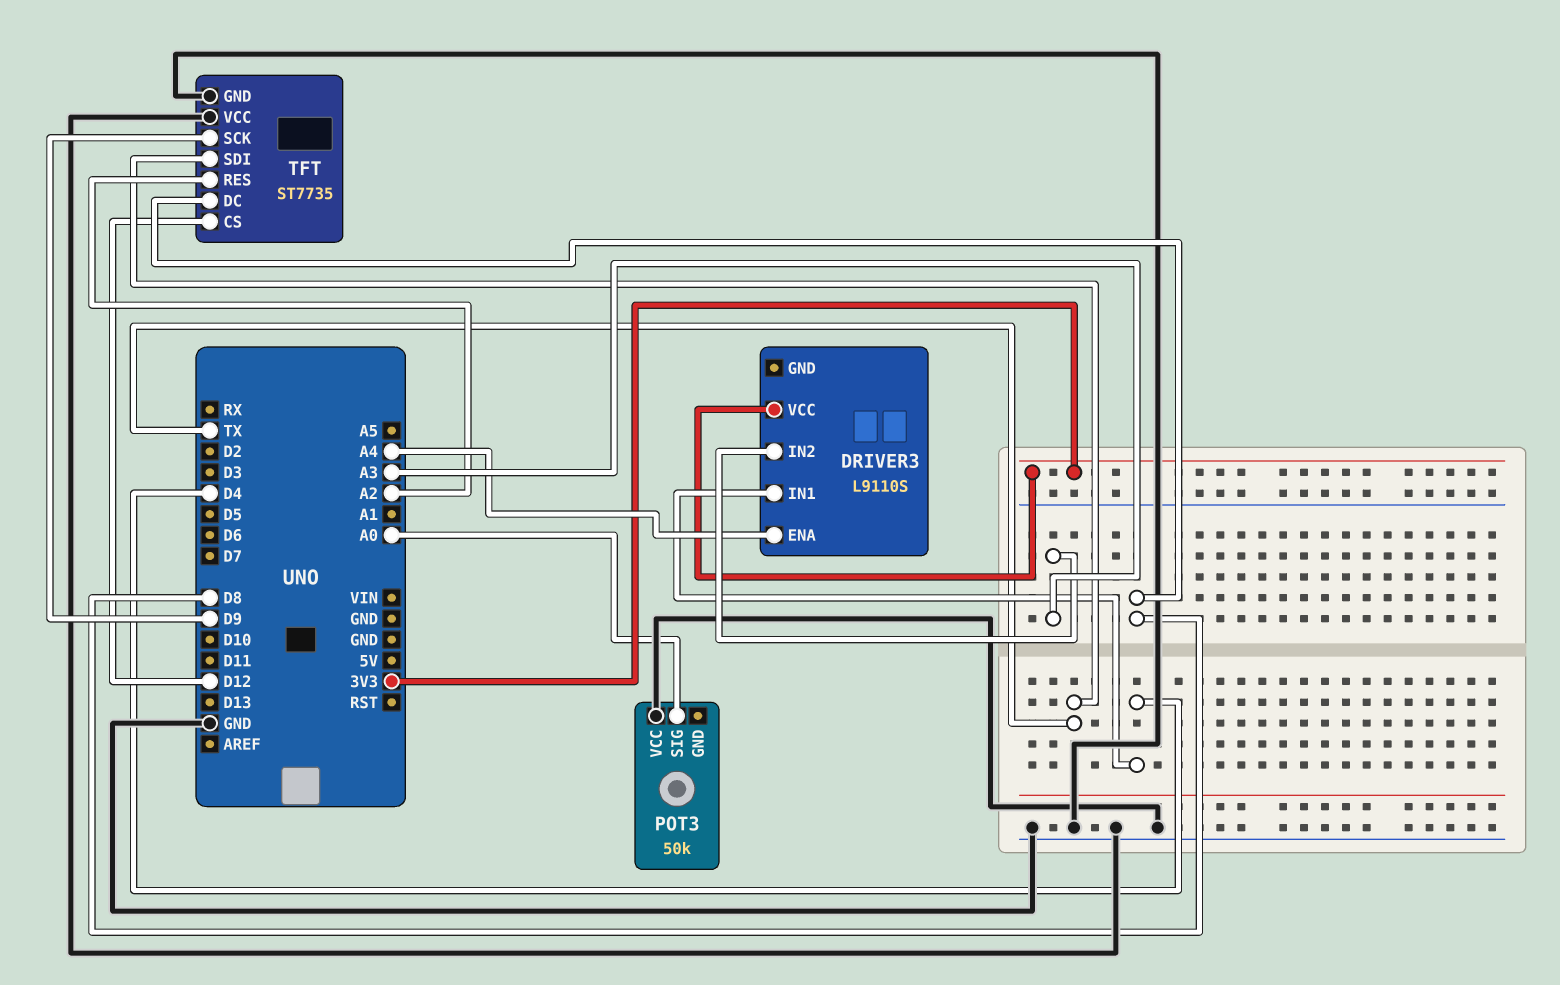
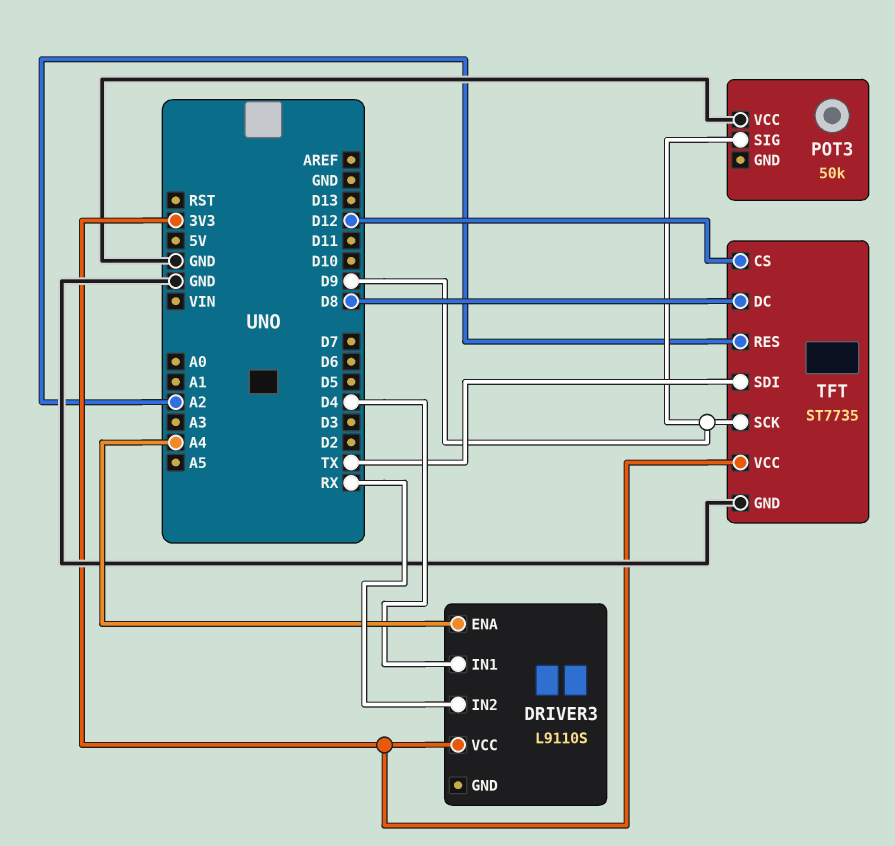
DRIVER3 pin IN2: A3 -> RX
POT3 pin SIG: A0 -> D9
TFT pin VCC: GND -> 3V3

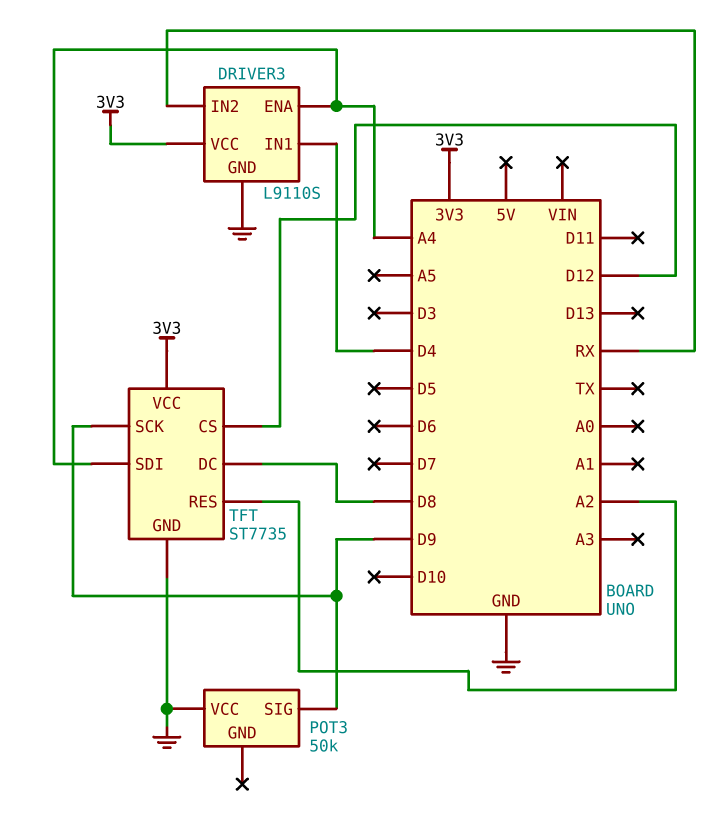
DRIVER3 pin GND: none -> GND
TFT pin SDI: TX -> A4

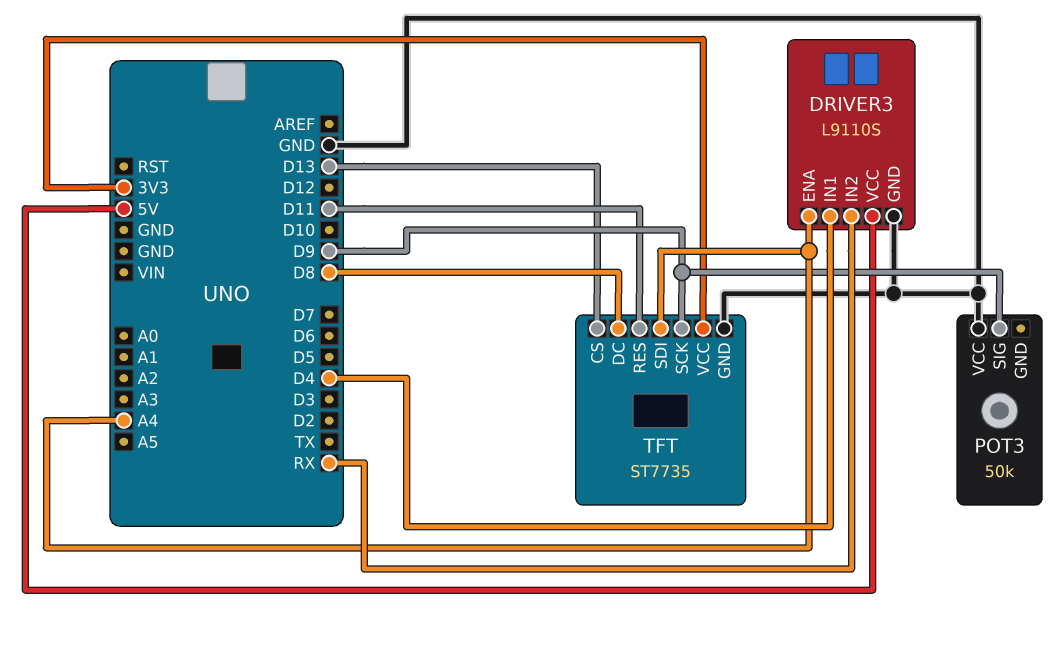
DRIVER3 pin VCC: 3V3 -> 5V
TFT pin CS: D12 -> D13
TFT pin RES: A2 -> D11

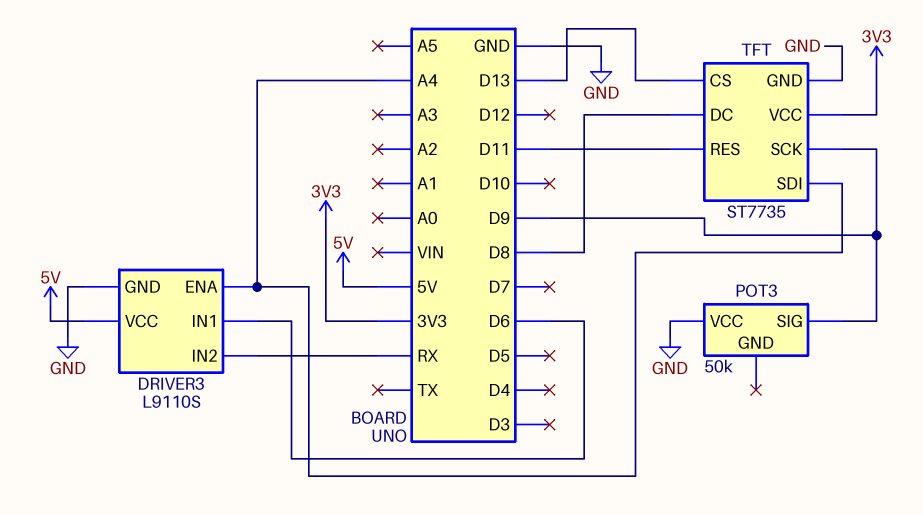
DRIVER3 pin IN1: D4 -> D6

